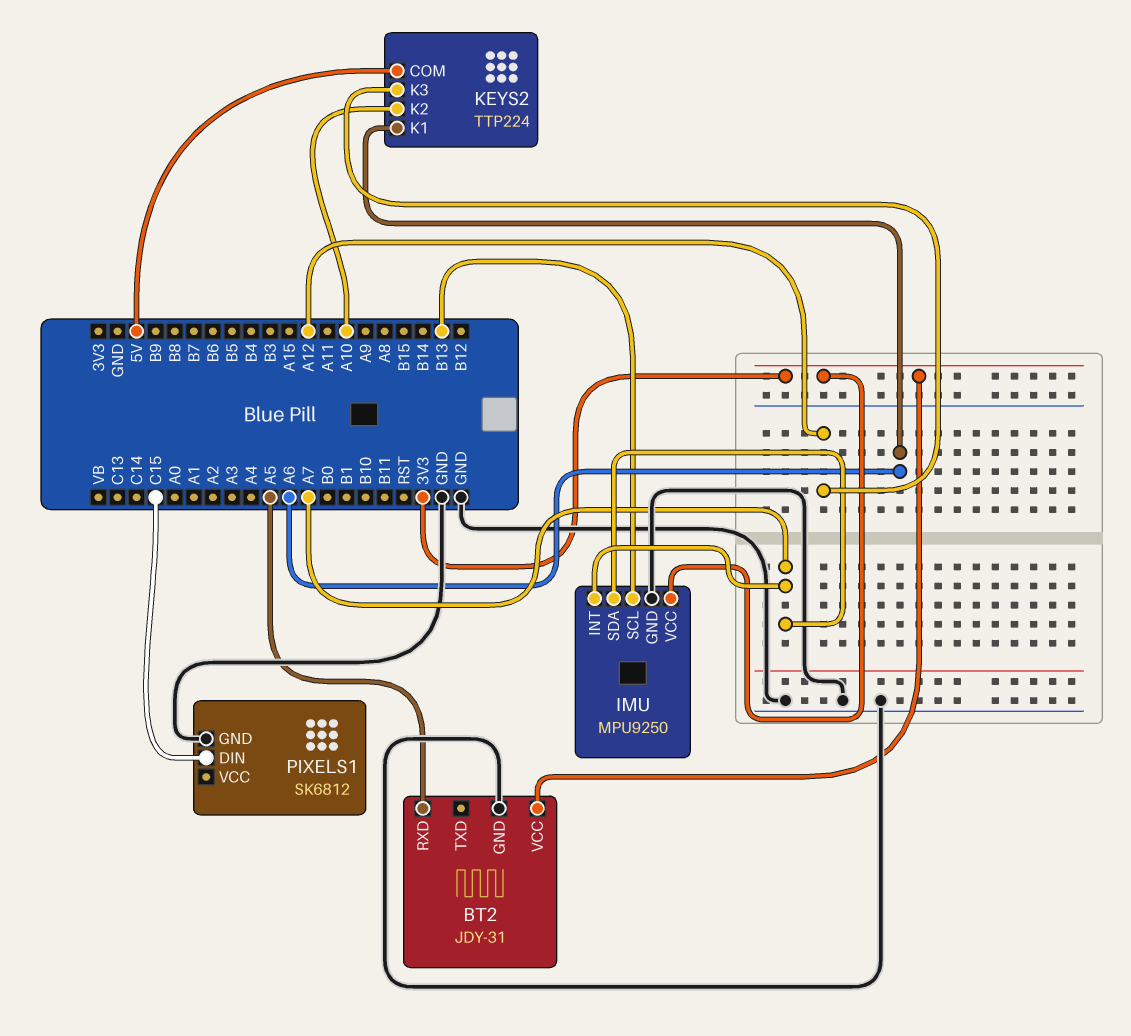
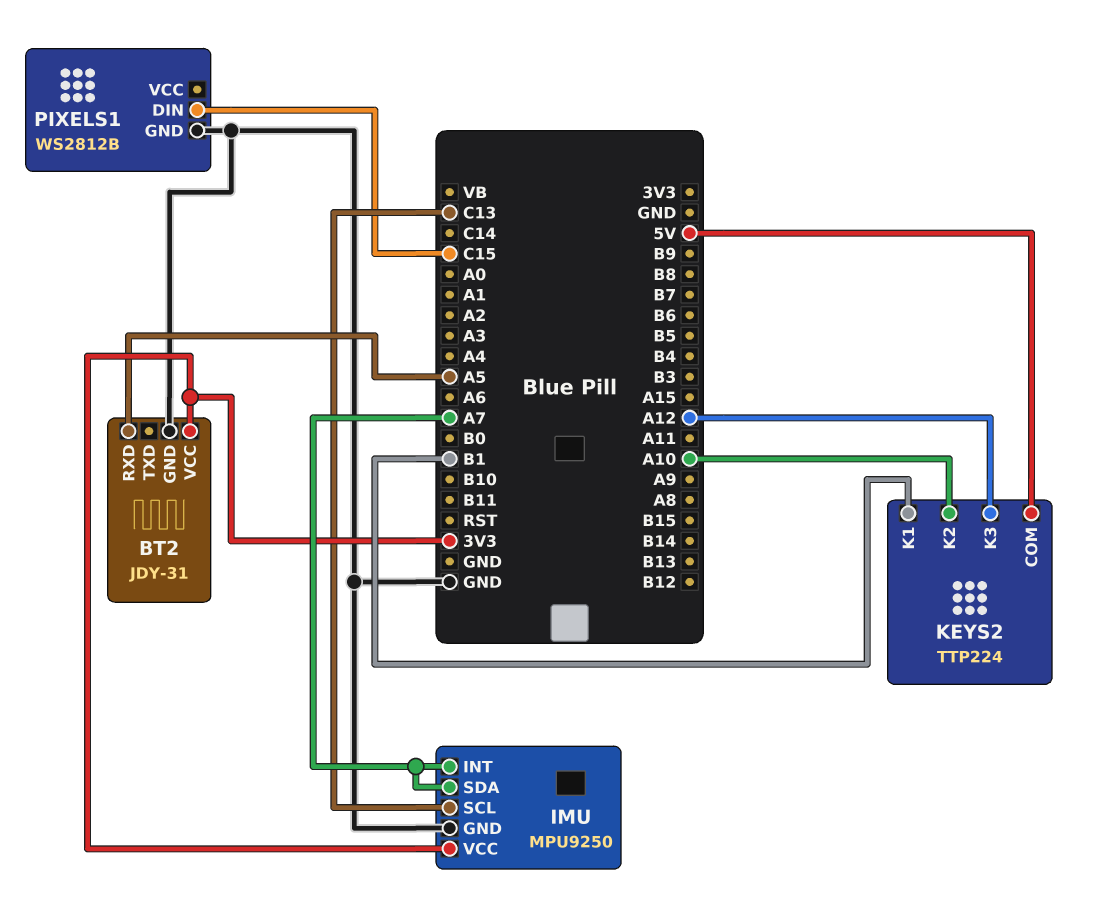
IMU pin SCL: B13 -> C13
KEYS2 pin K1: A6 -> B1
PIXELS1: SK6812 -> WS2812B

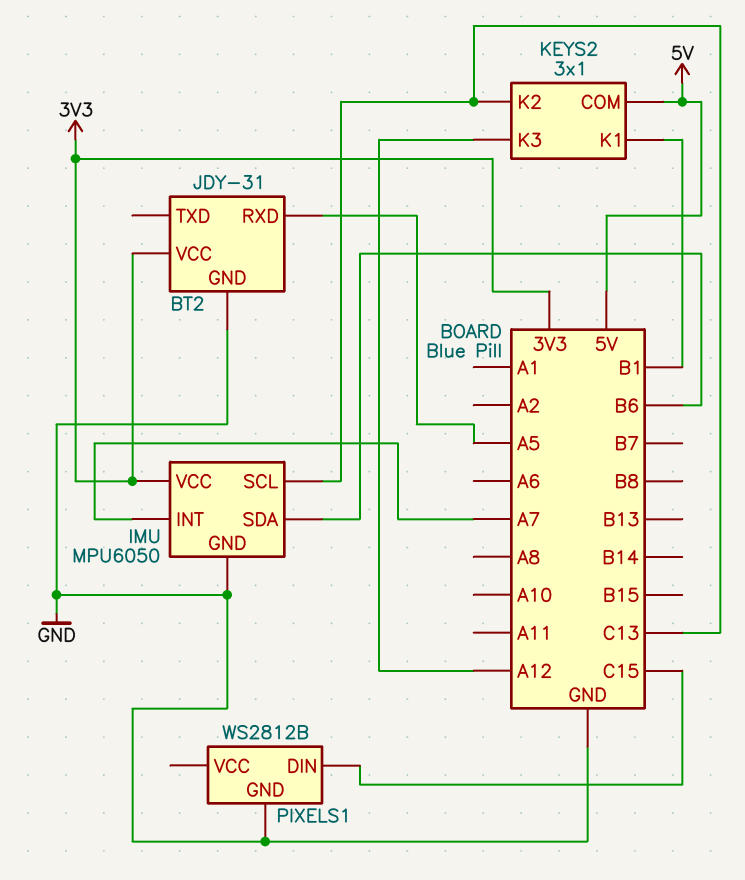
IMU: MPU9250 -> MPU6050
IMU pin SDA: A7 -> B6
KEYS2: TTP224 -> 3x1
KEYS2 pin K2: A10 -> C13

